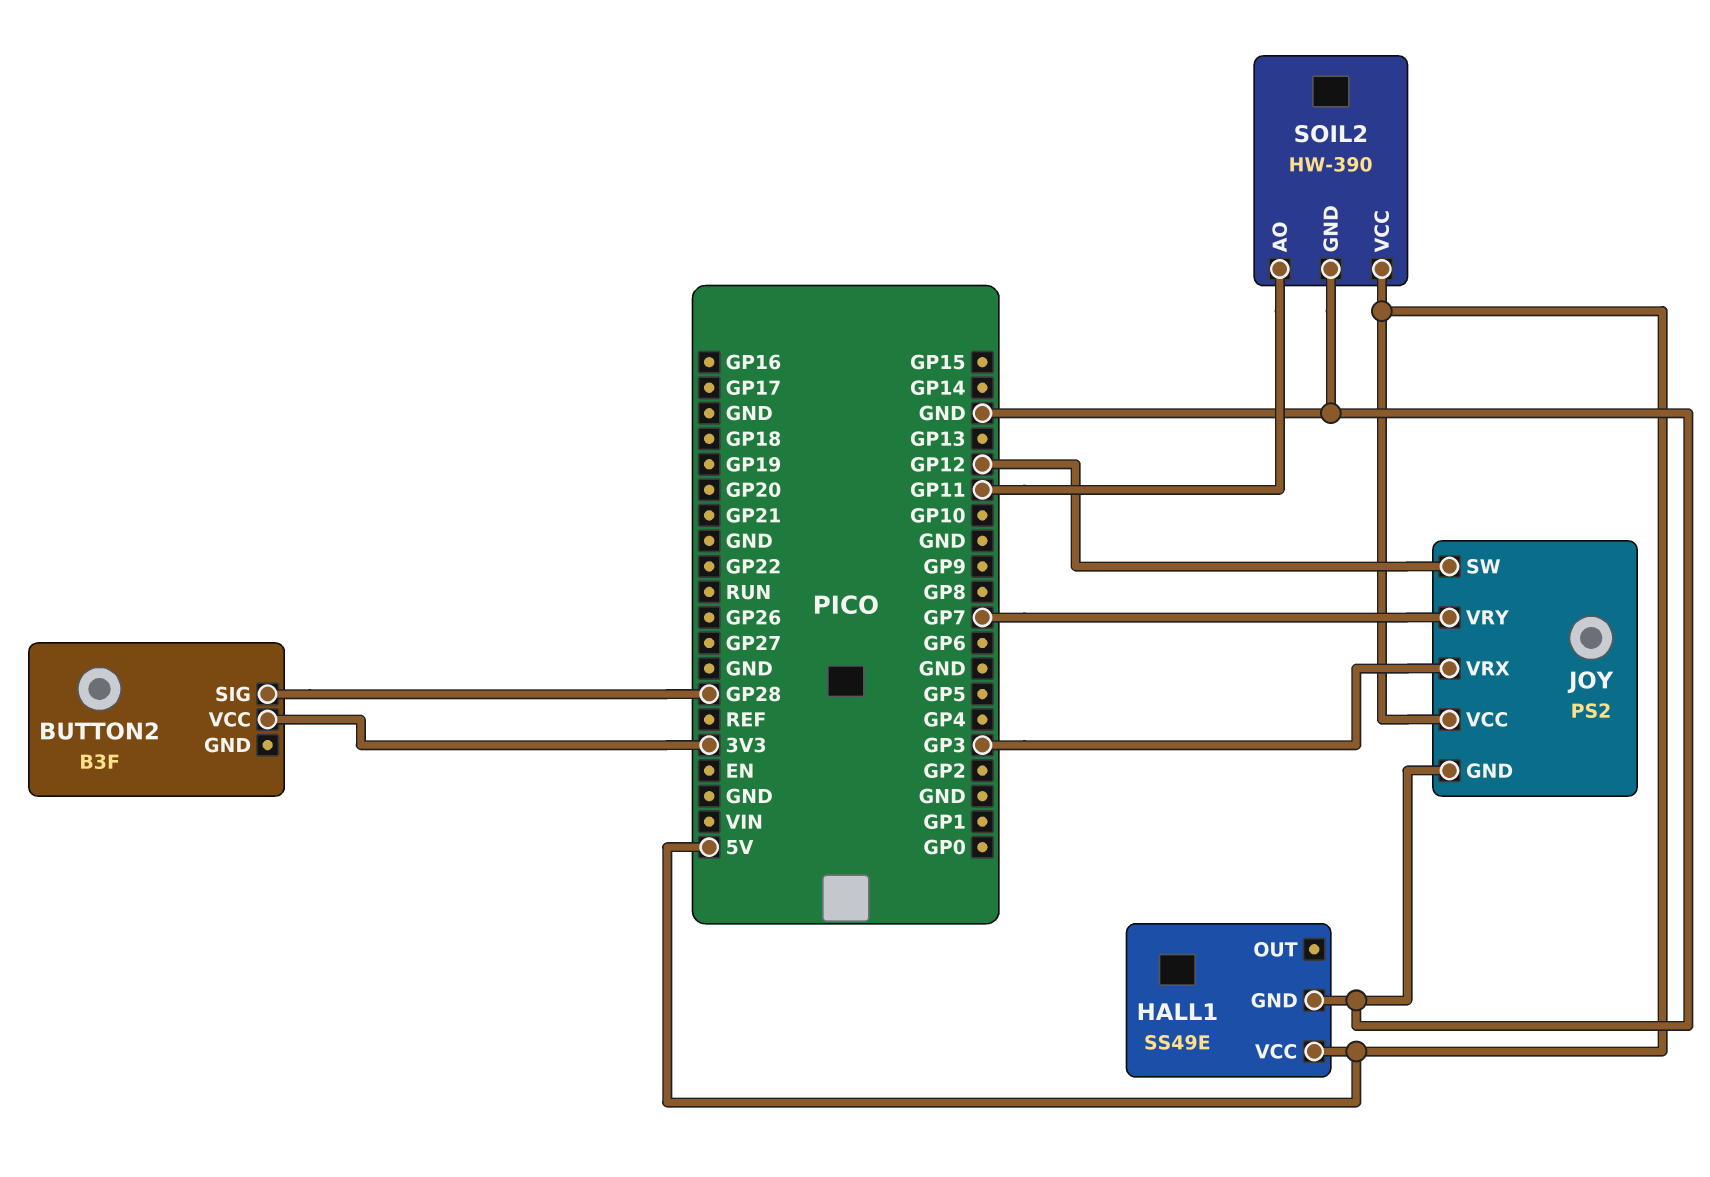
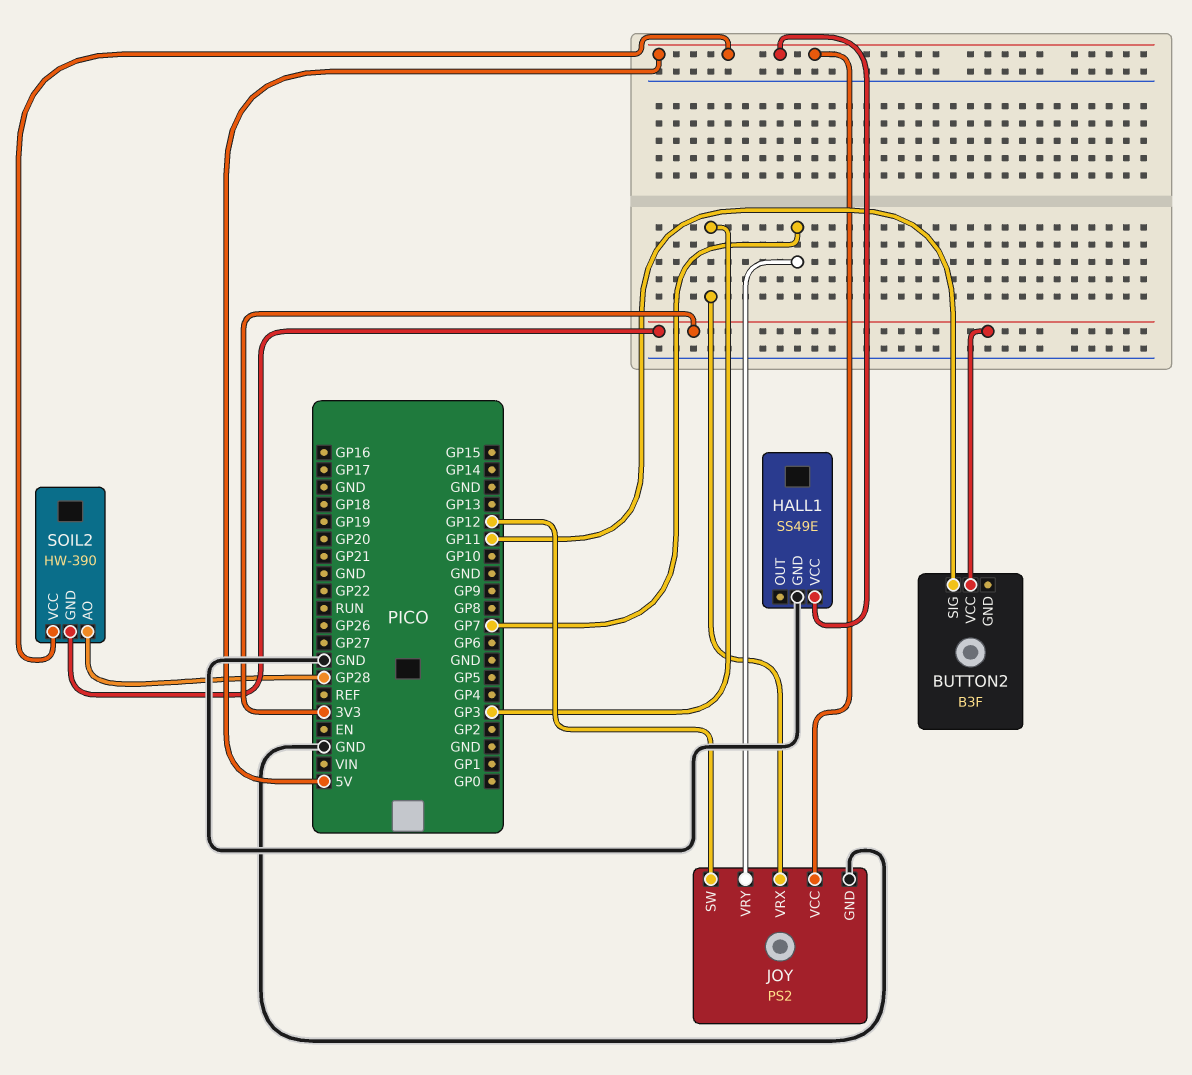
BUTTON2 pin SIG: GP28 -> GP11
SOIL2 pin AO: GP11 -> GP28
SOIL2 pin GND: GND -> 3V3

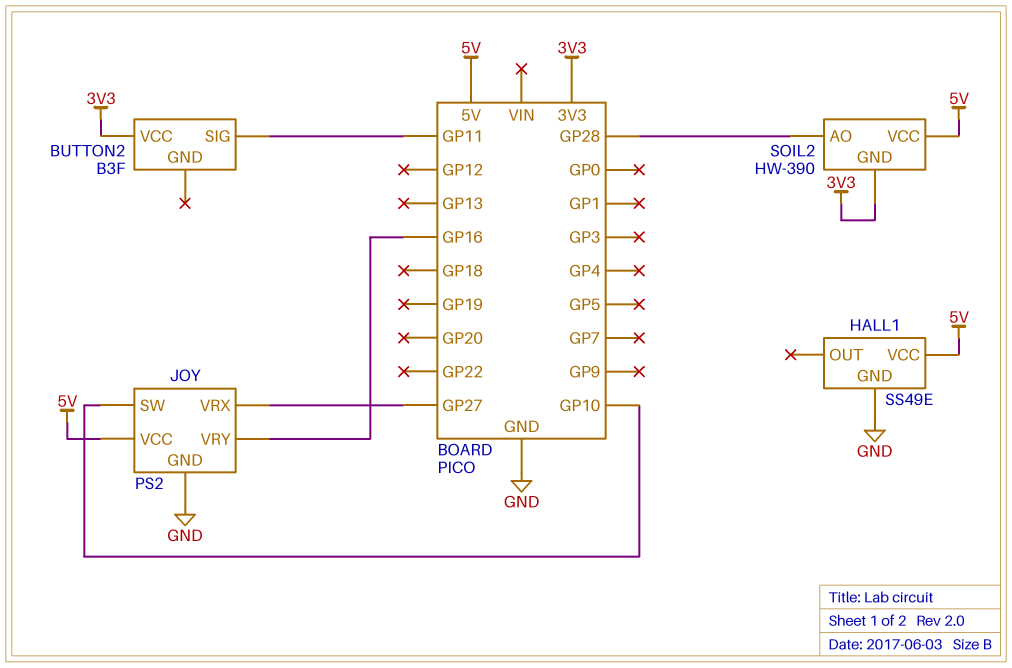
JOY pin SW: GP12 -> GP10
JOY pin VRX: GP3 -> GP27
JOY pin VRY: GP7 -> GP16

